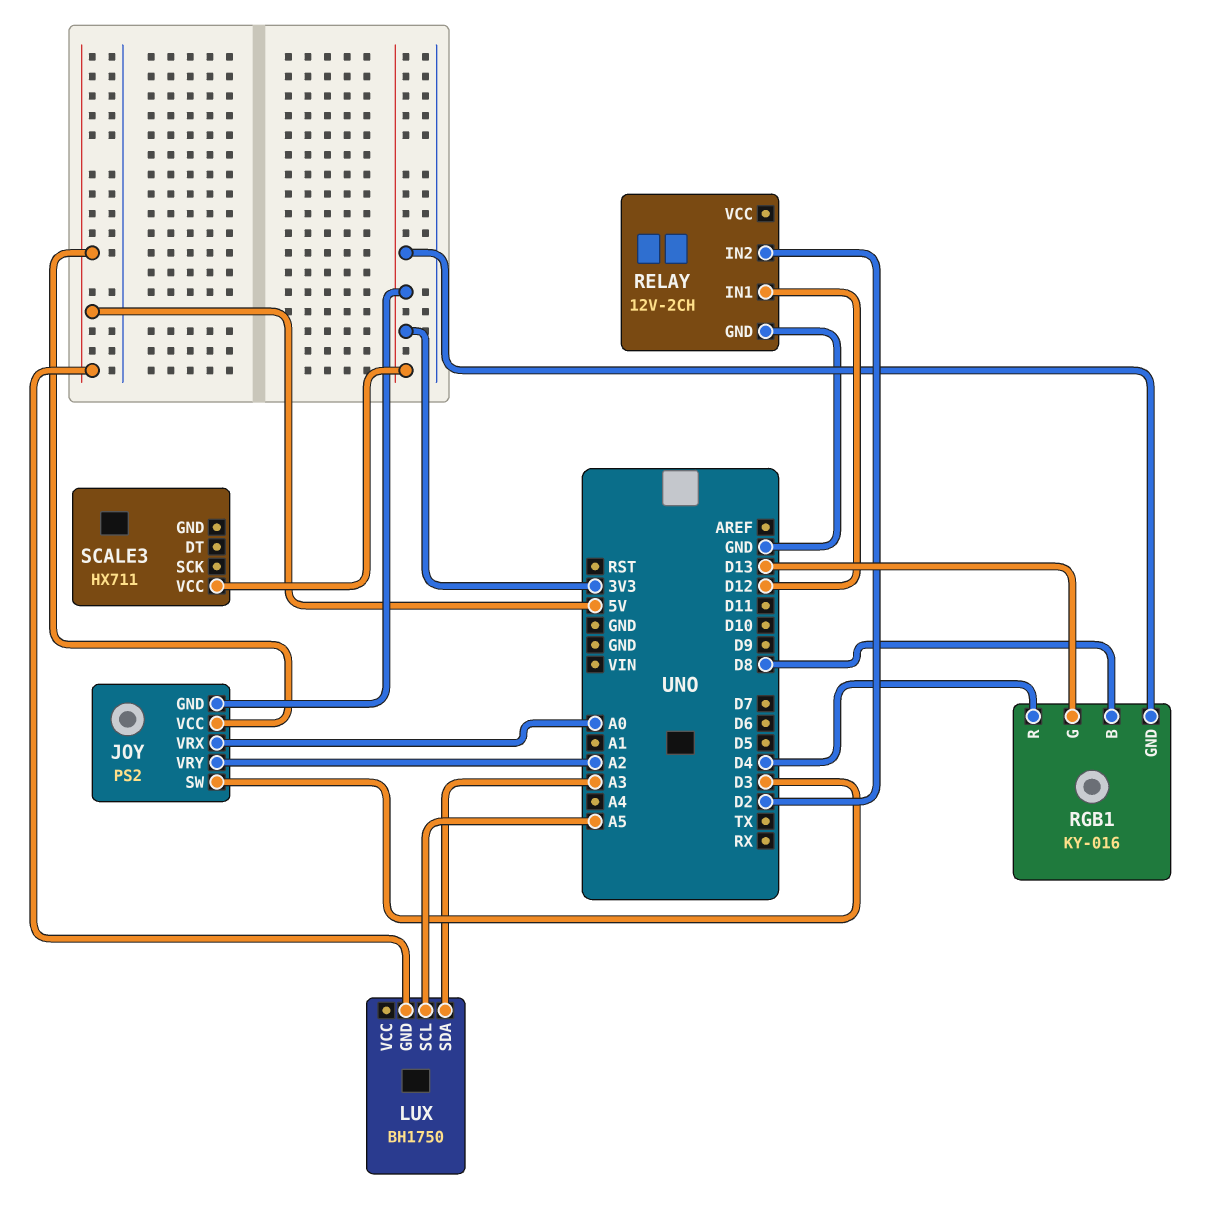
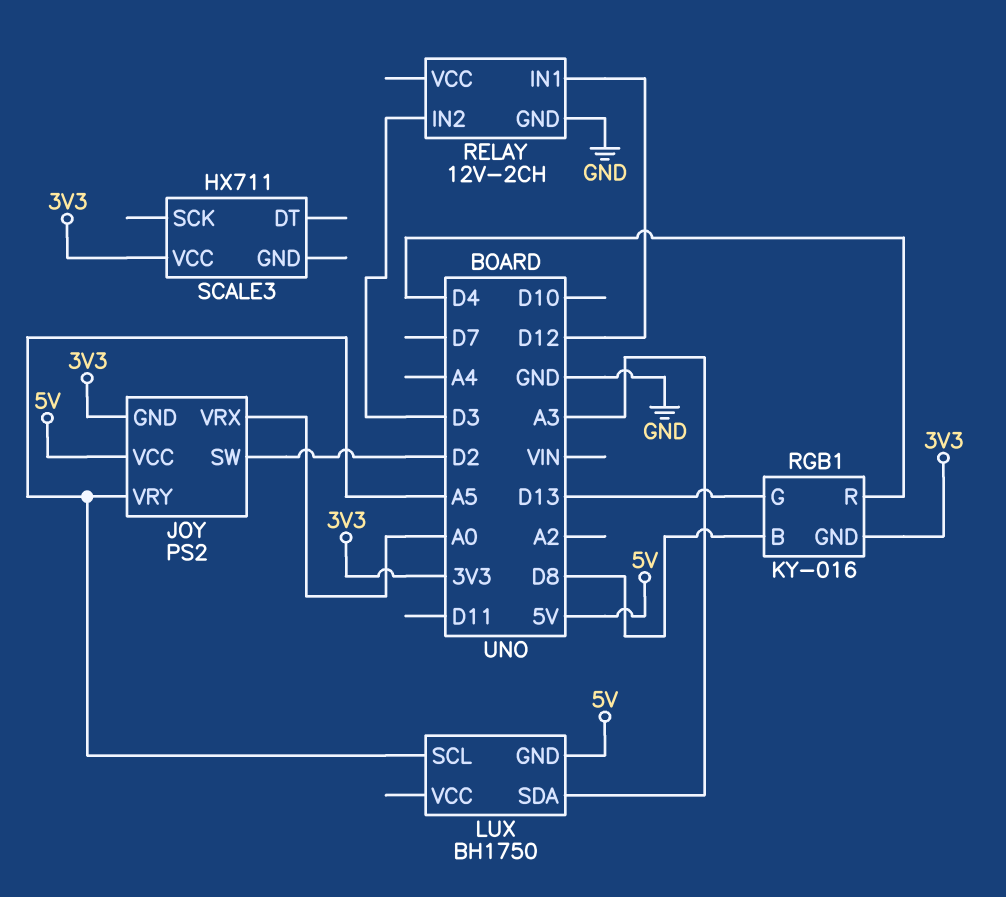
JOY pin SW: D3 -> D2
JOY pin VRY: A2 -> A5
RELAY pin IN2: D2 -> D3

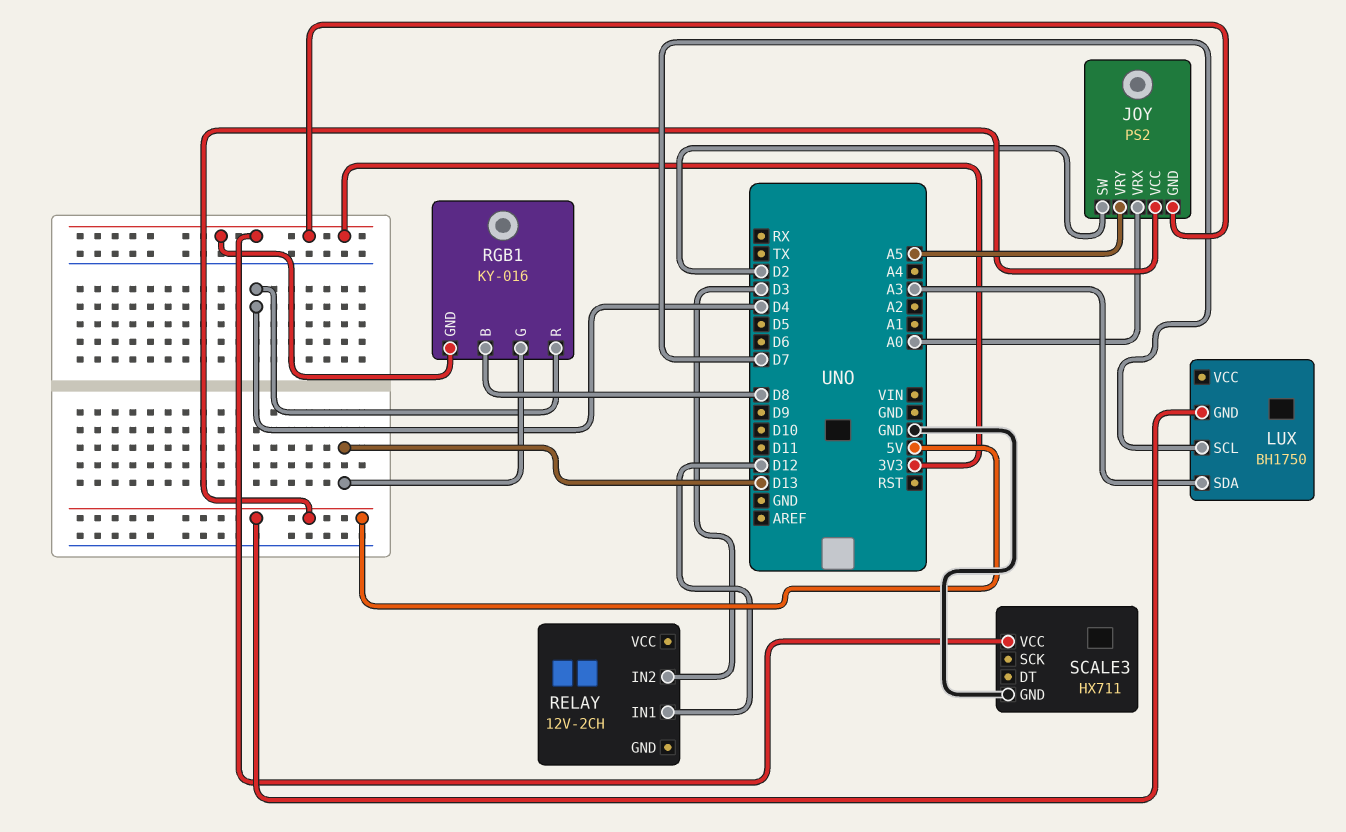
LUX pin SCL: A5 -> D7
RELAY pin GND: GND -> none
SCALE3 pin GND: none -> GND

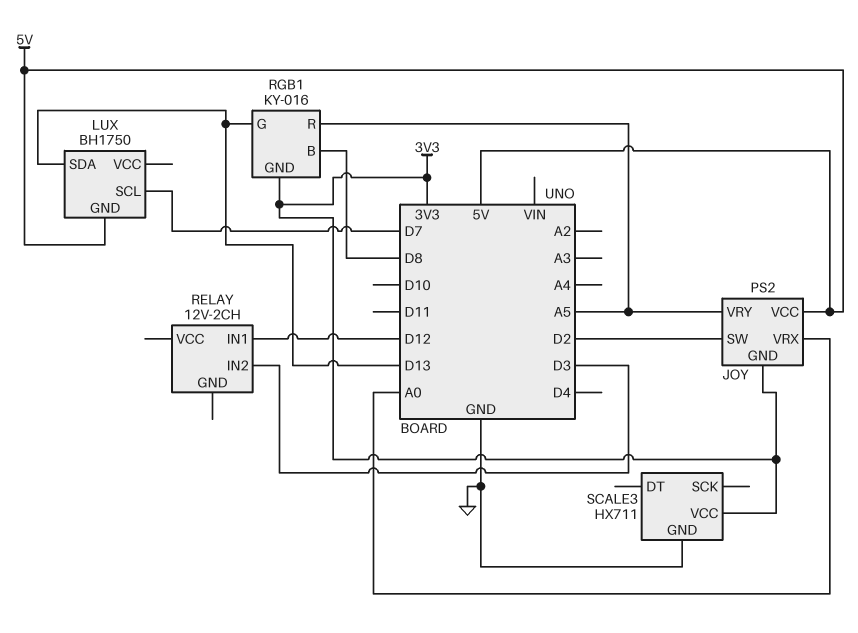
LUX pin SDA: A3 -> D13
RGB1 pin R: D4 -> A5

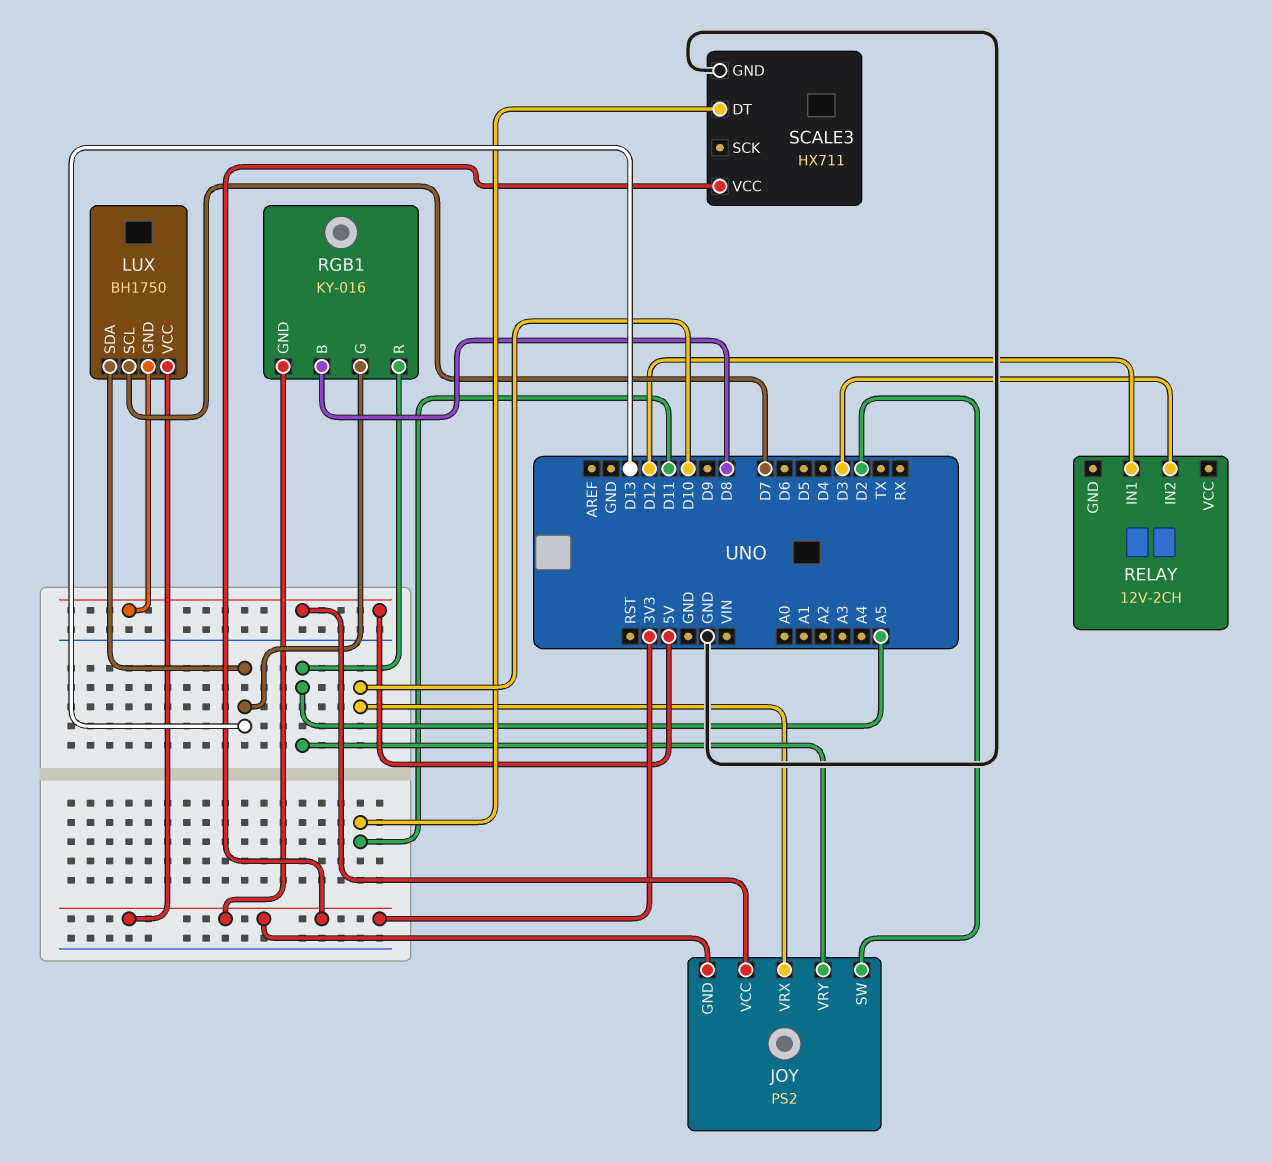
JOY pin VRX: A0 -> D10
LUX pin VCC: none -> 3V3
SCALE3 pin DT: none -> D11

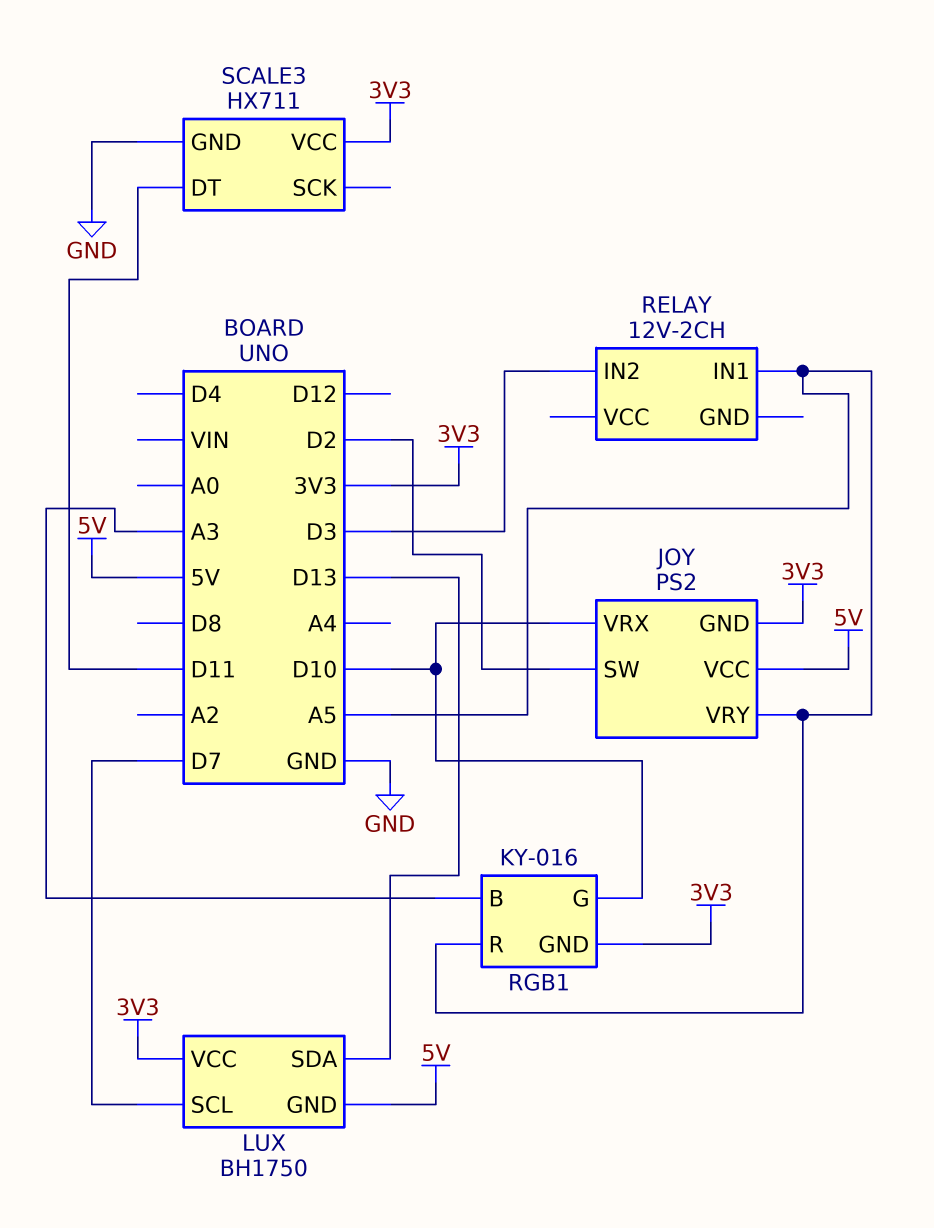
RELAY pin IN1: D12 -> A5
RGB1 pin B: D8 -> A3
RGB1 pin G: D13 -> D10

